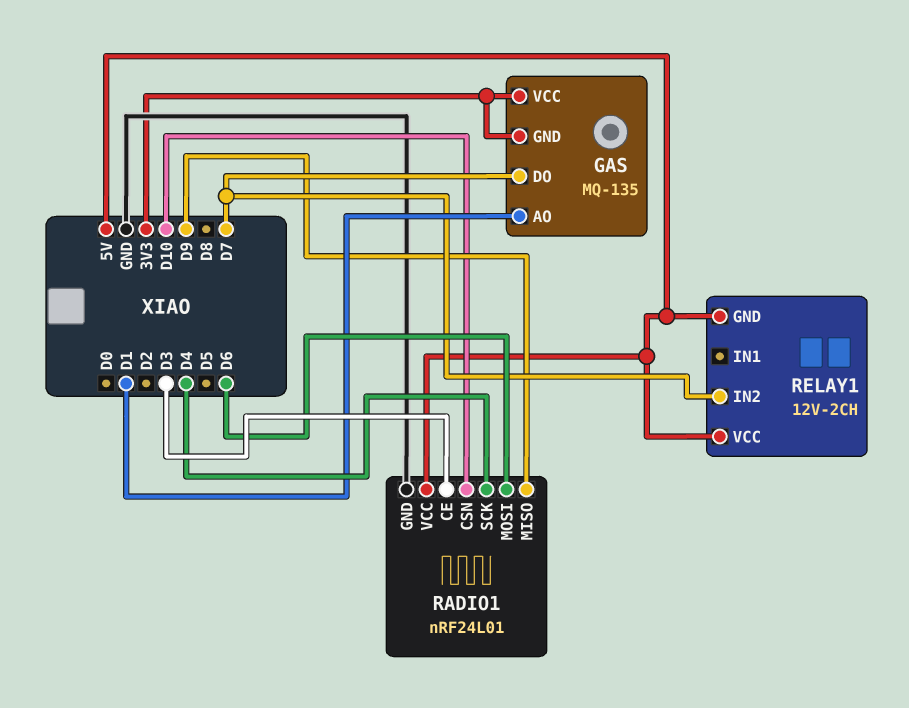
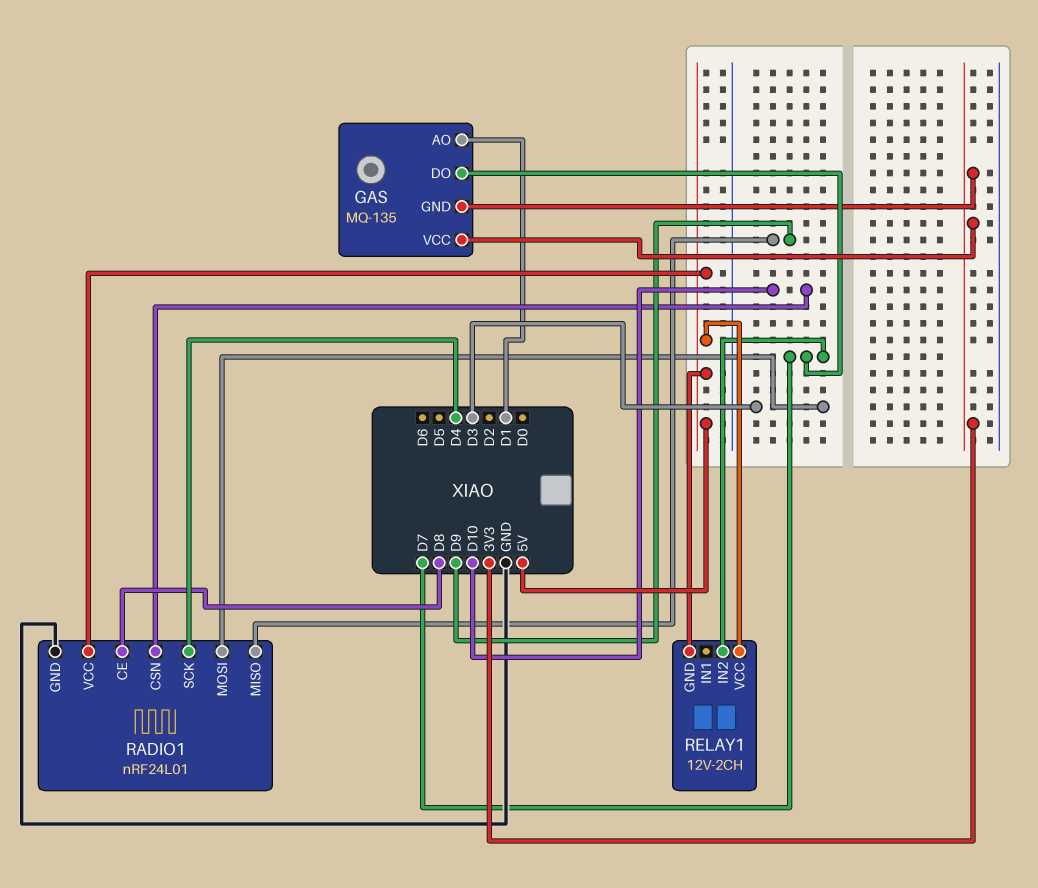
RADIO1 pin CE: D3 -> D8
RADIO1 pin MOSI: D6 -> D3

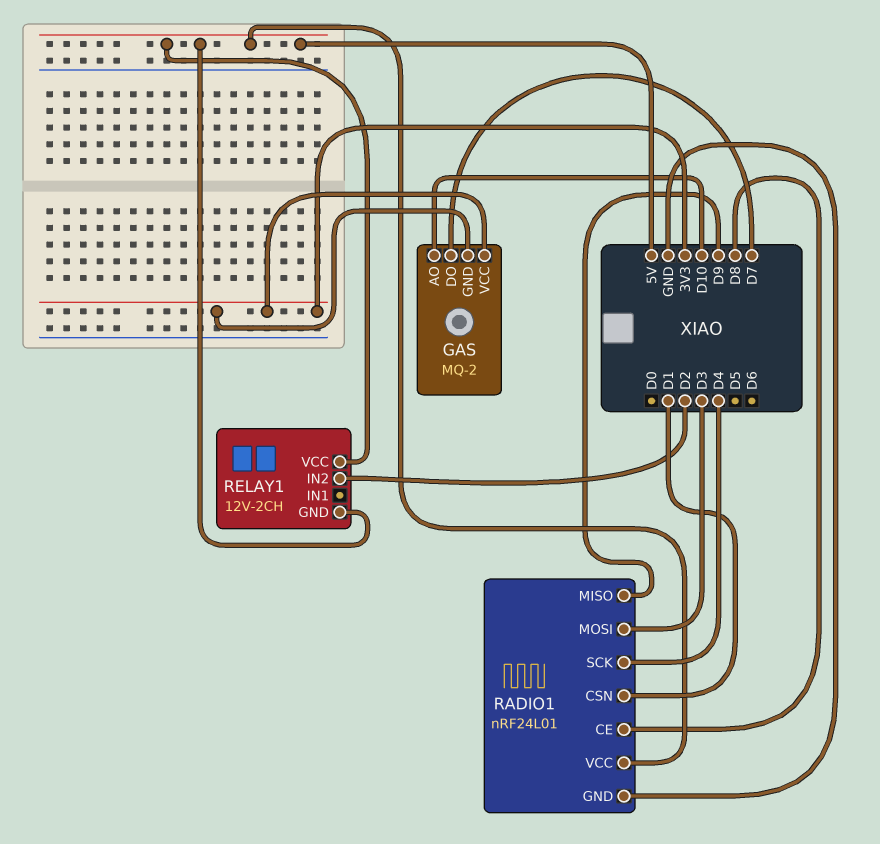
GAS: MQ-135 -> MQ-2
GAS pin AO: D1 -> D10
RADIO1 pin CSN: D10 -> D1
RELAY1 pin IN2: D7 -> D2

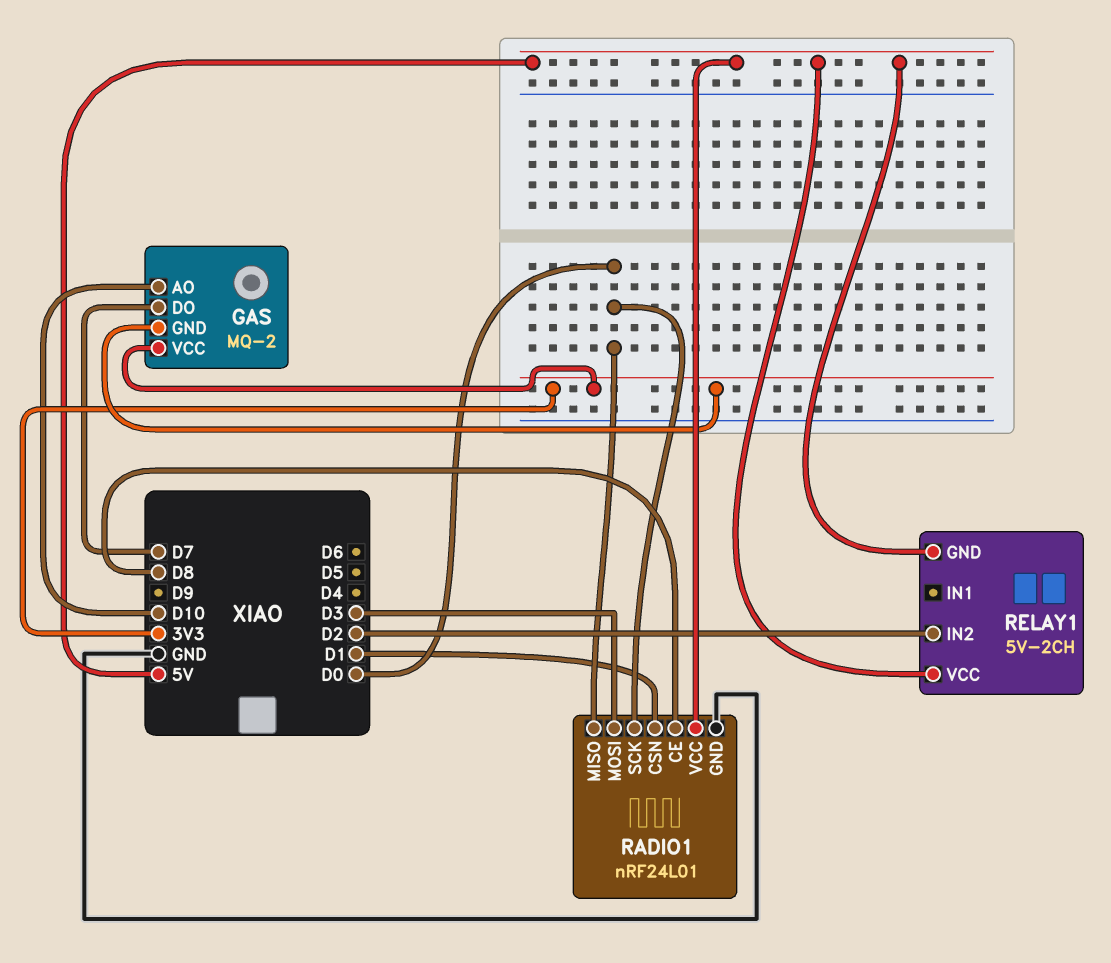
RADIO1 pin MISO: D9 -> D0
RADIO1 pin SCK: D4 -> D0
RELAY1: 12V-2CH -> 5V-2CH

